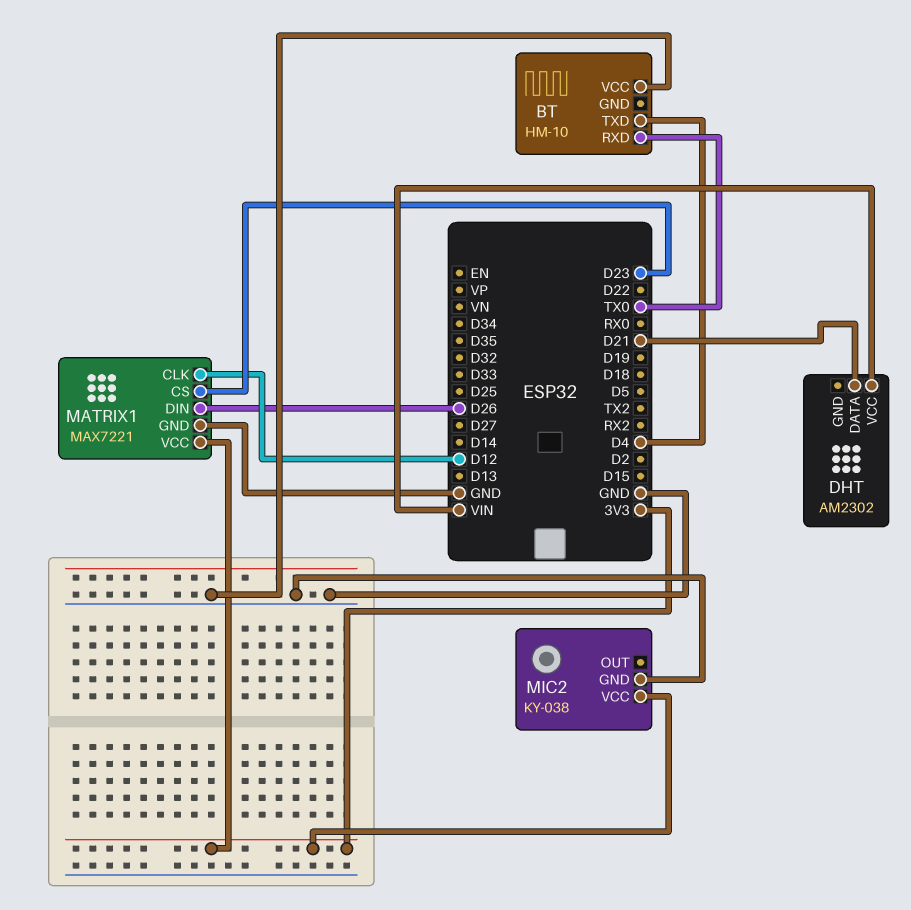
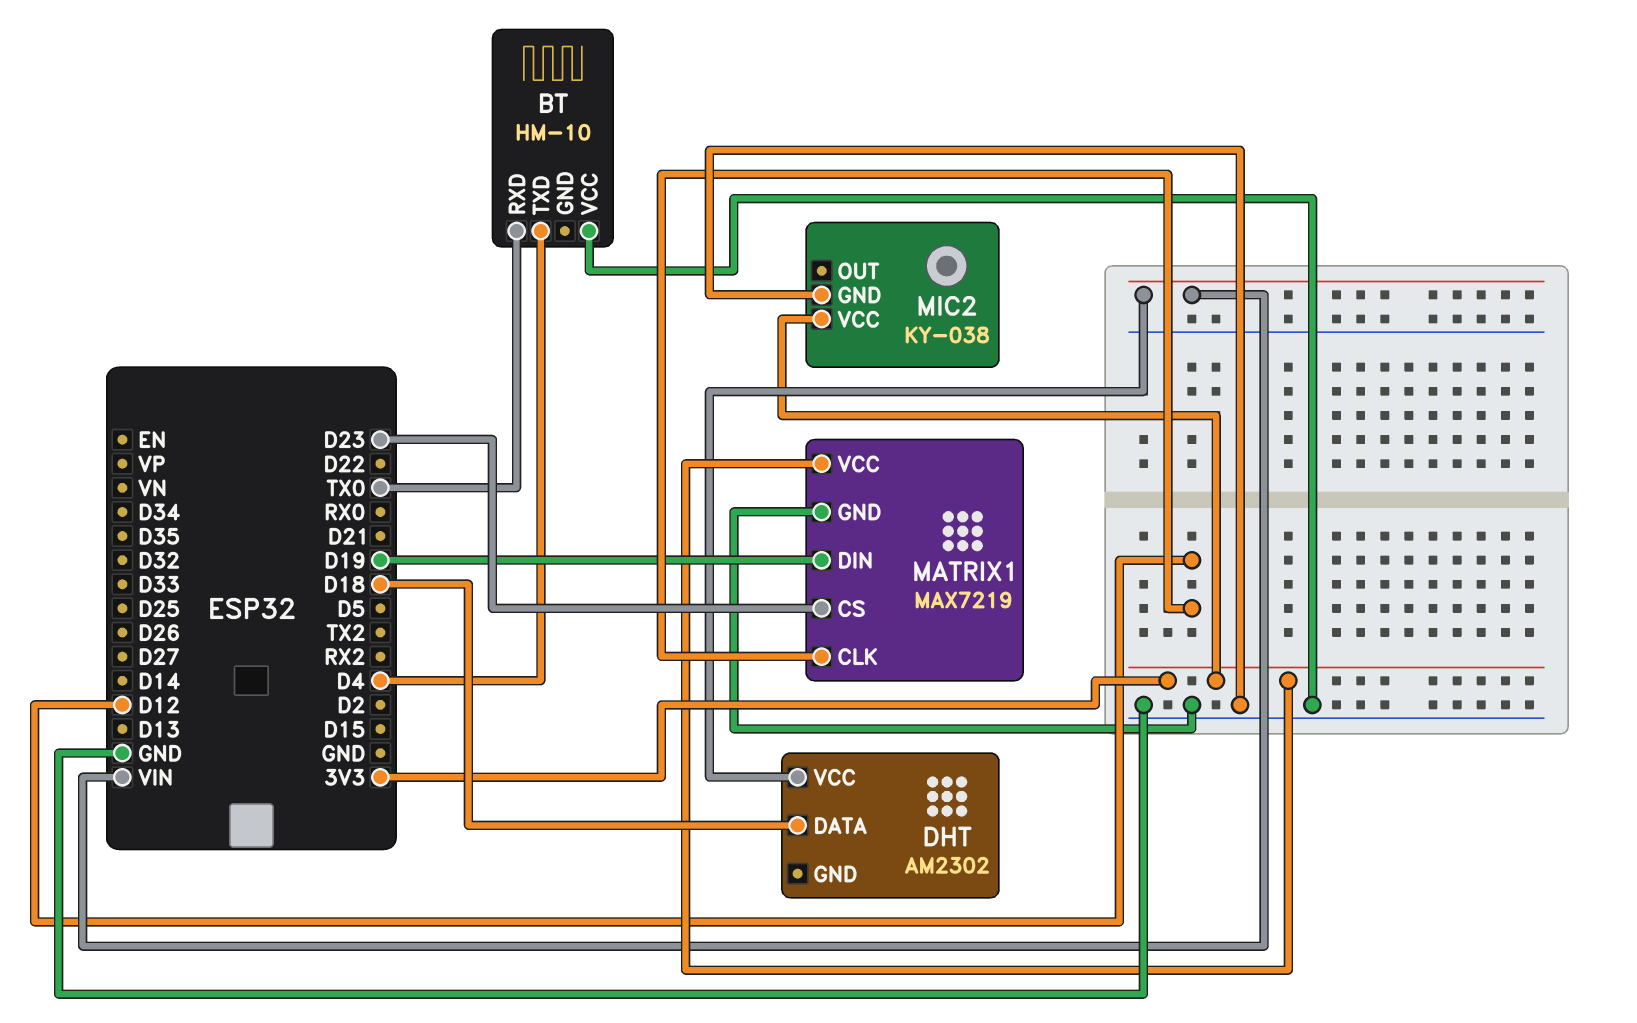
DHT pin DATA: D21 -> D18
MATRIX1: MAX7221 -> MAX7219
MATRIX1 pin DIN: D26 -> D19

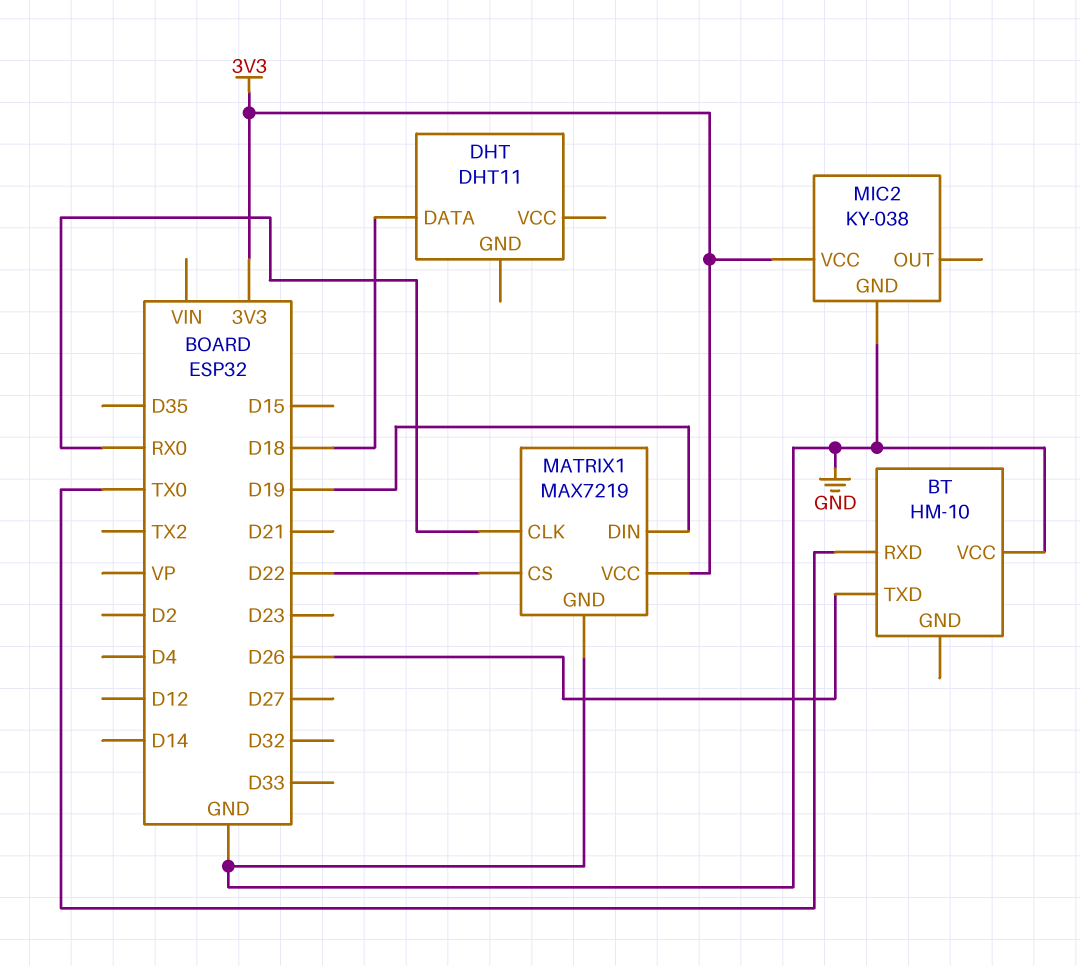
BT pin TXD: D4 -> D26
DHT: AM2302 -> DHT11
DHT pin VCC: VIN -> none
MATRIX1 pin CLK: D12 -> RX0
MATRIX1 pin CS: D23 -> D22

